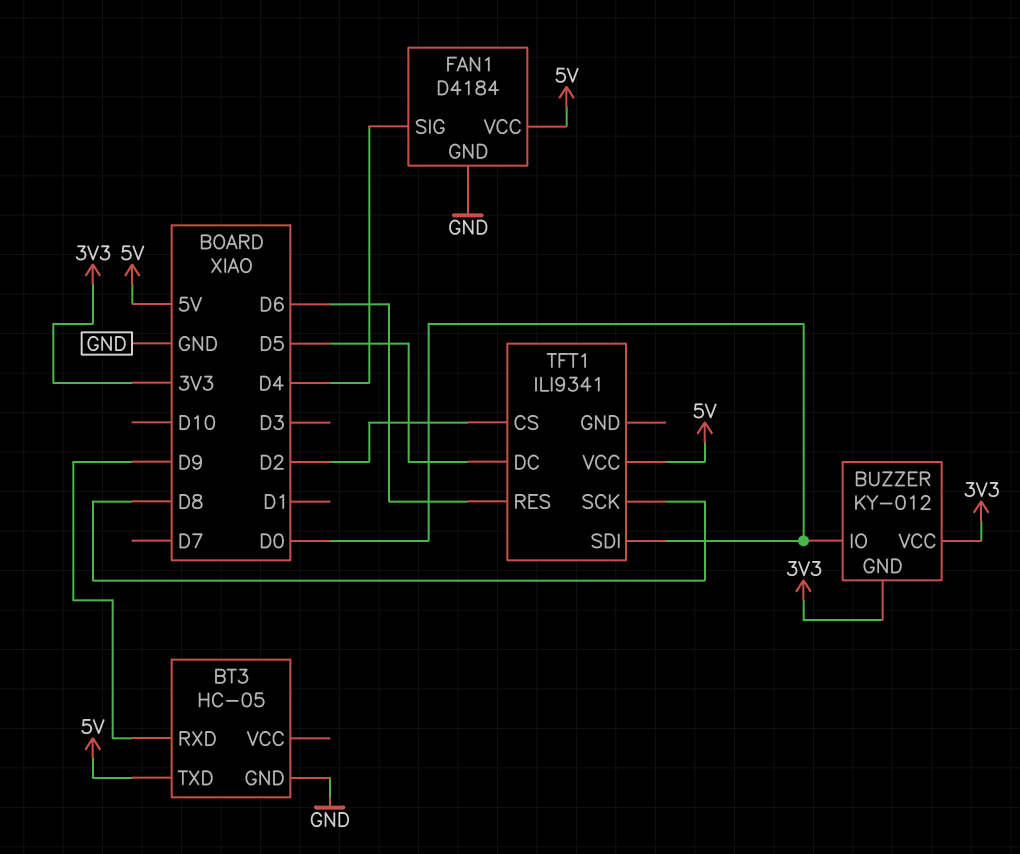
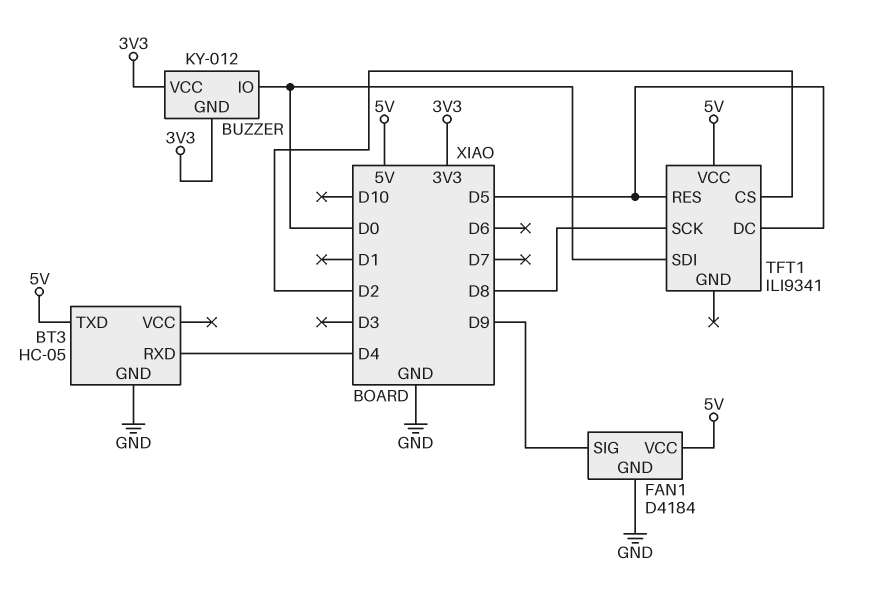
BT3 pin RXD: D9 -> D4
FAN1 pin SIG: D4 -> D9
TFT1 pin RES: D6 -> D5

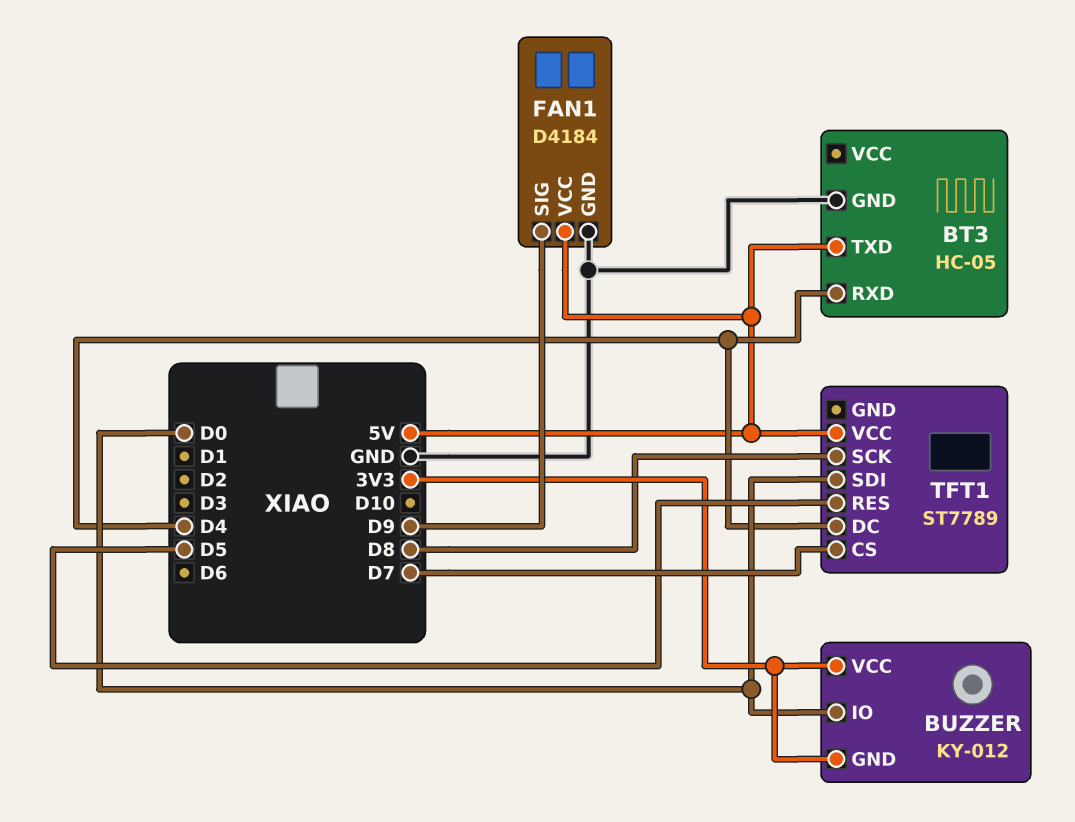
TFT1: ILI9341 -> ST7789
TFT1 pin CS: D2 -> D7
TFT1 pin DC: D5 -> D4

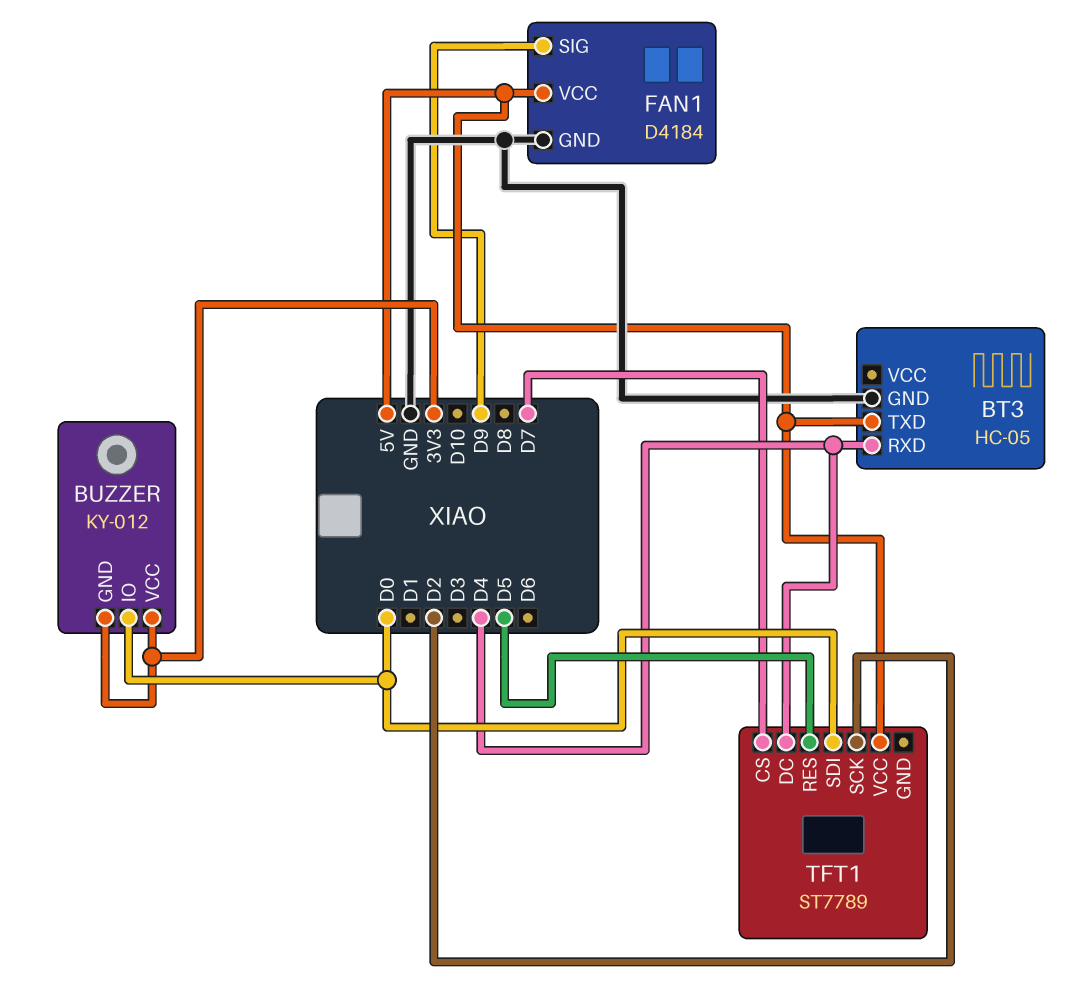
TFT1 pin SCK: D8 -> D2

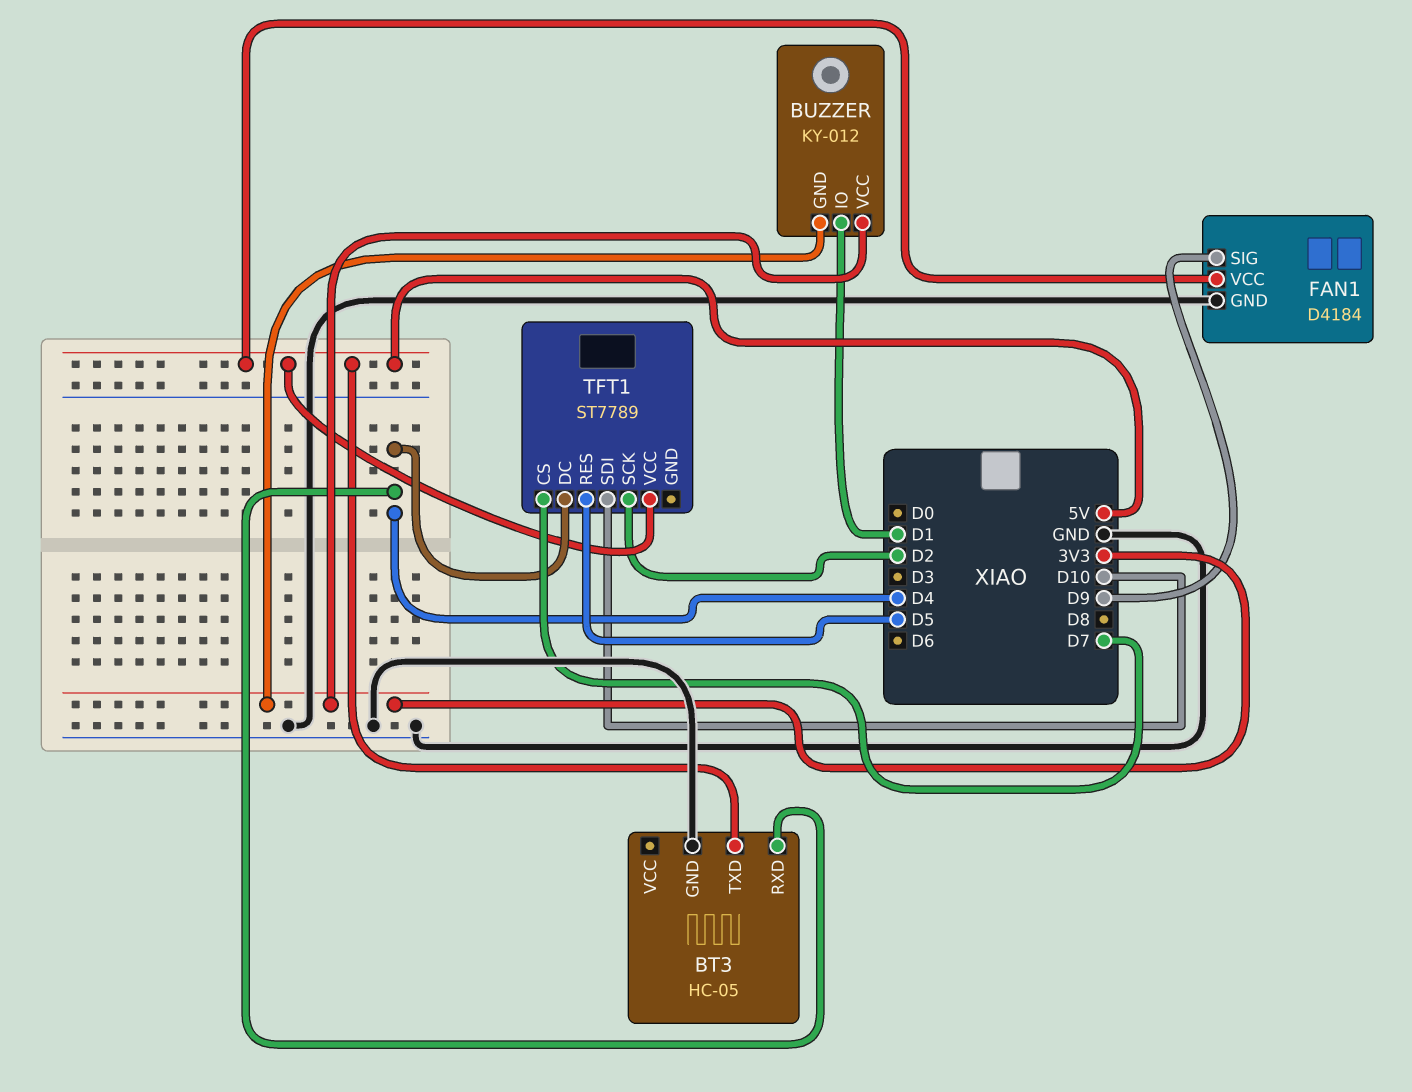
BUZZER pin IO: D0 -> D1
TFT1 pin SDI: D0 -> D10

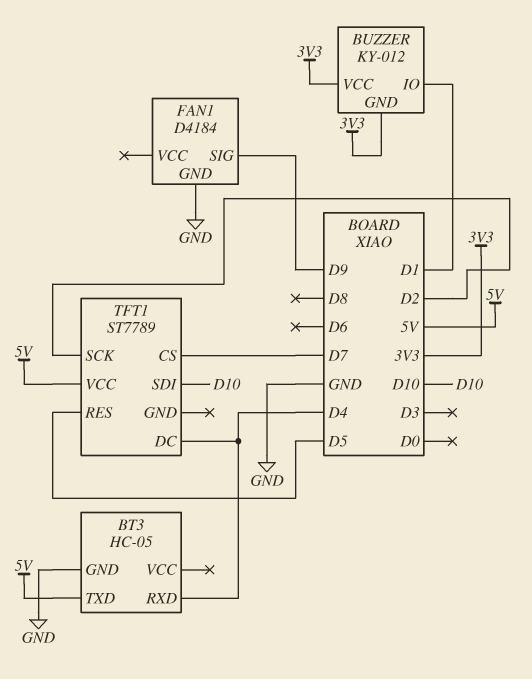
FAN1 pin VCC: 5V -> none

